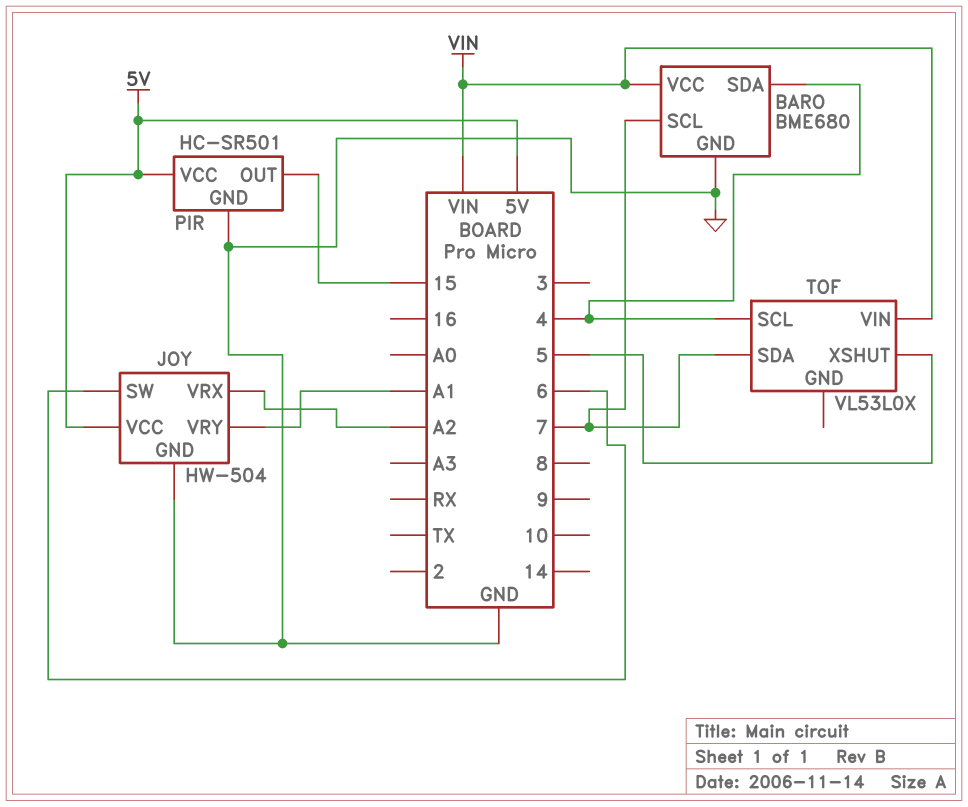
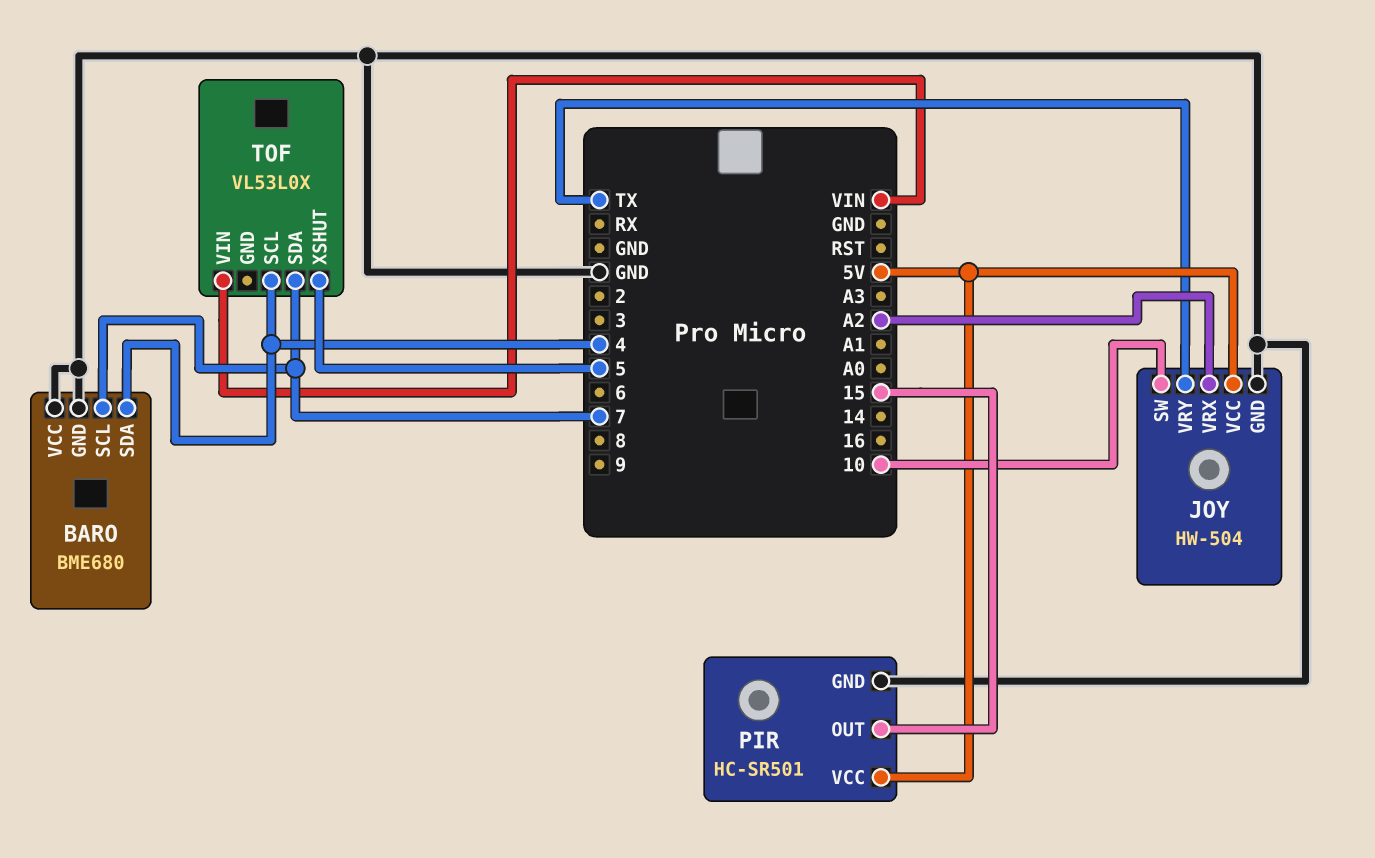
BARO pin VCC: VIN -> GND
JOY pin SW: 6 -> 10
JOY pin VRY: A1 -> TX

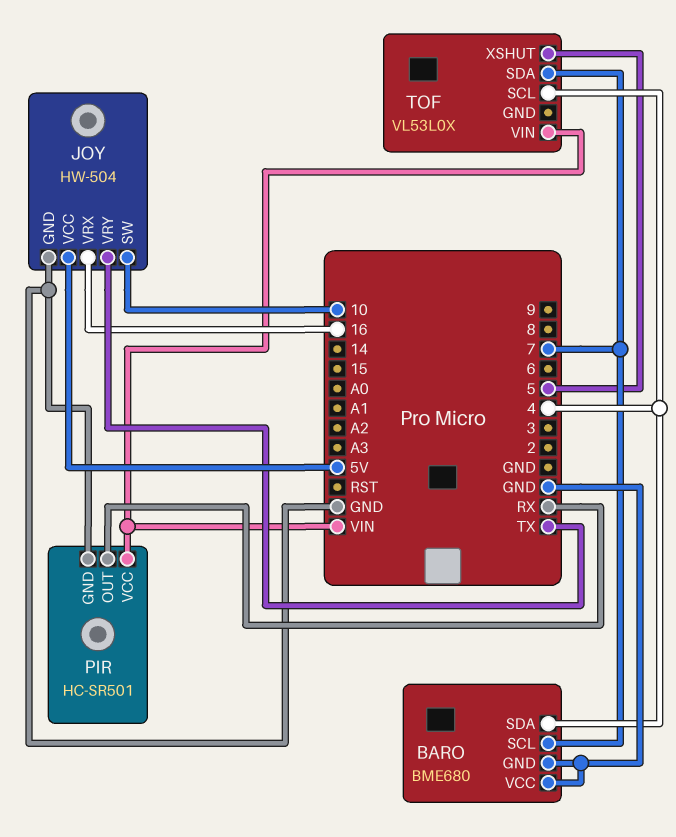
JOY pin VRX: A2 -> 16
PIR pin OUT: 15 -> RX
PIR pin VCC: 5V -> VIN

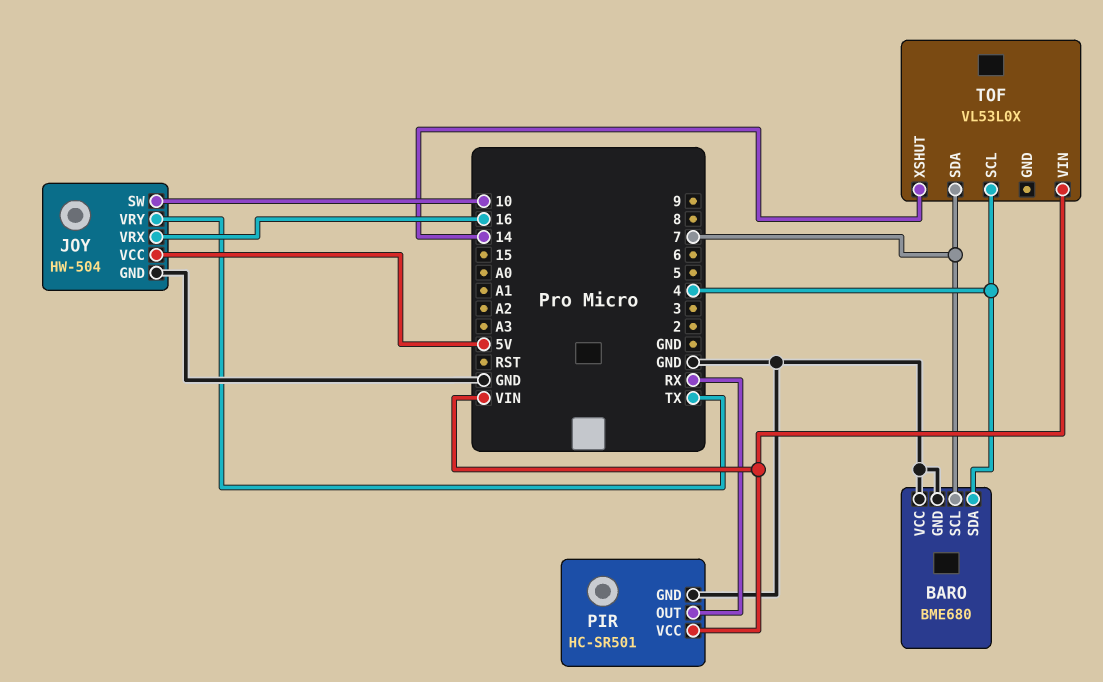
TOF pin XSHUT: 5 -> 14

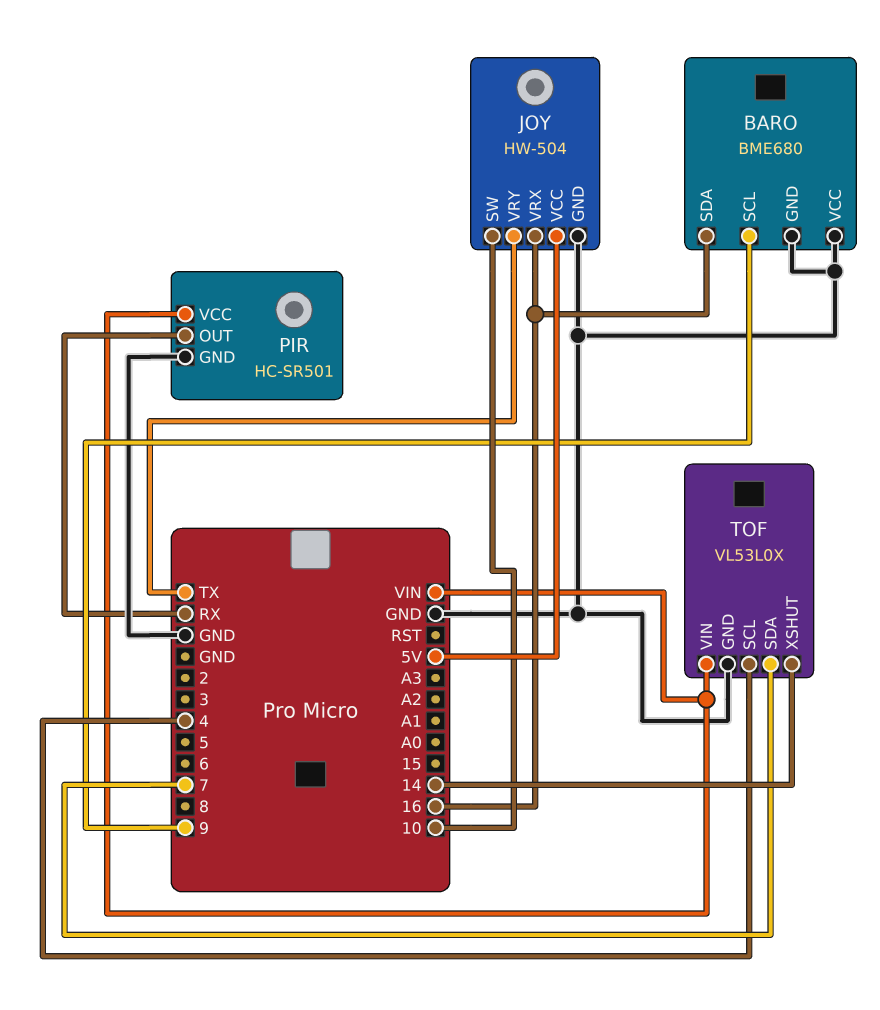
BARO pin SCL: 7 -> 9
BARO pin SDA: 4 -> 16
TOF pin GND: none -> GND

